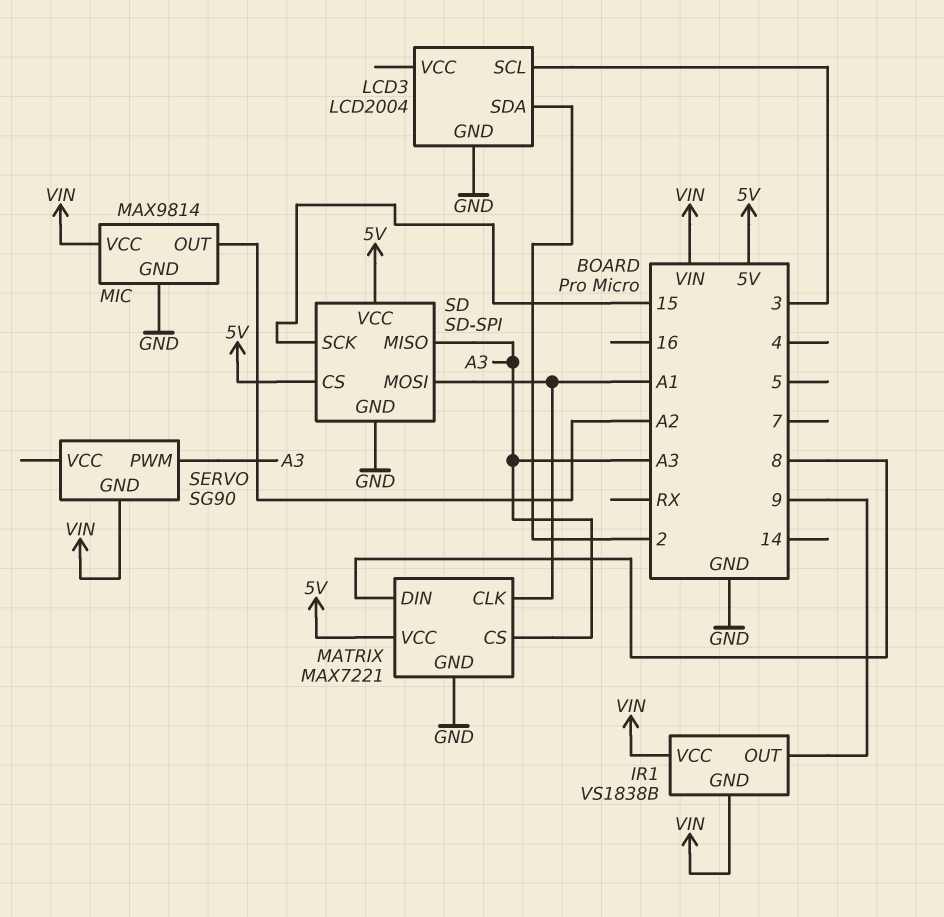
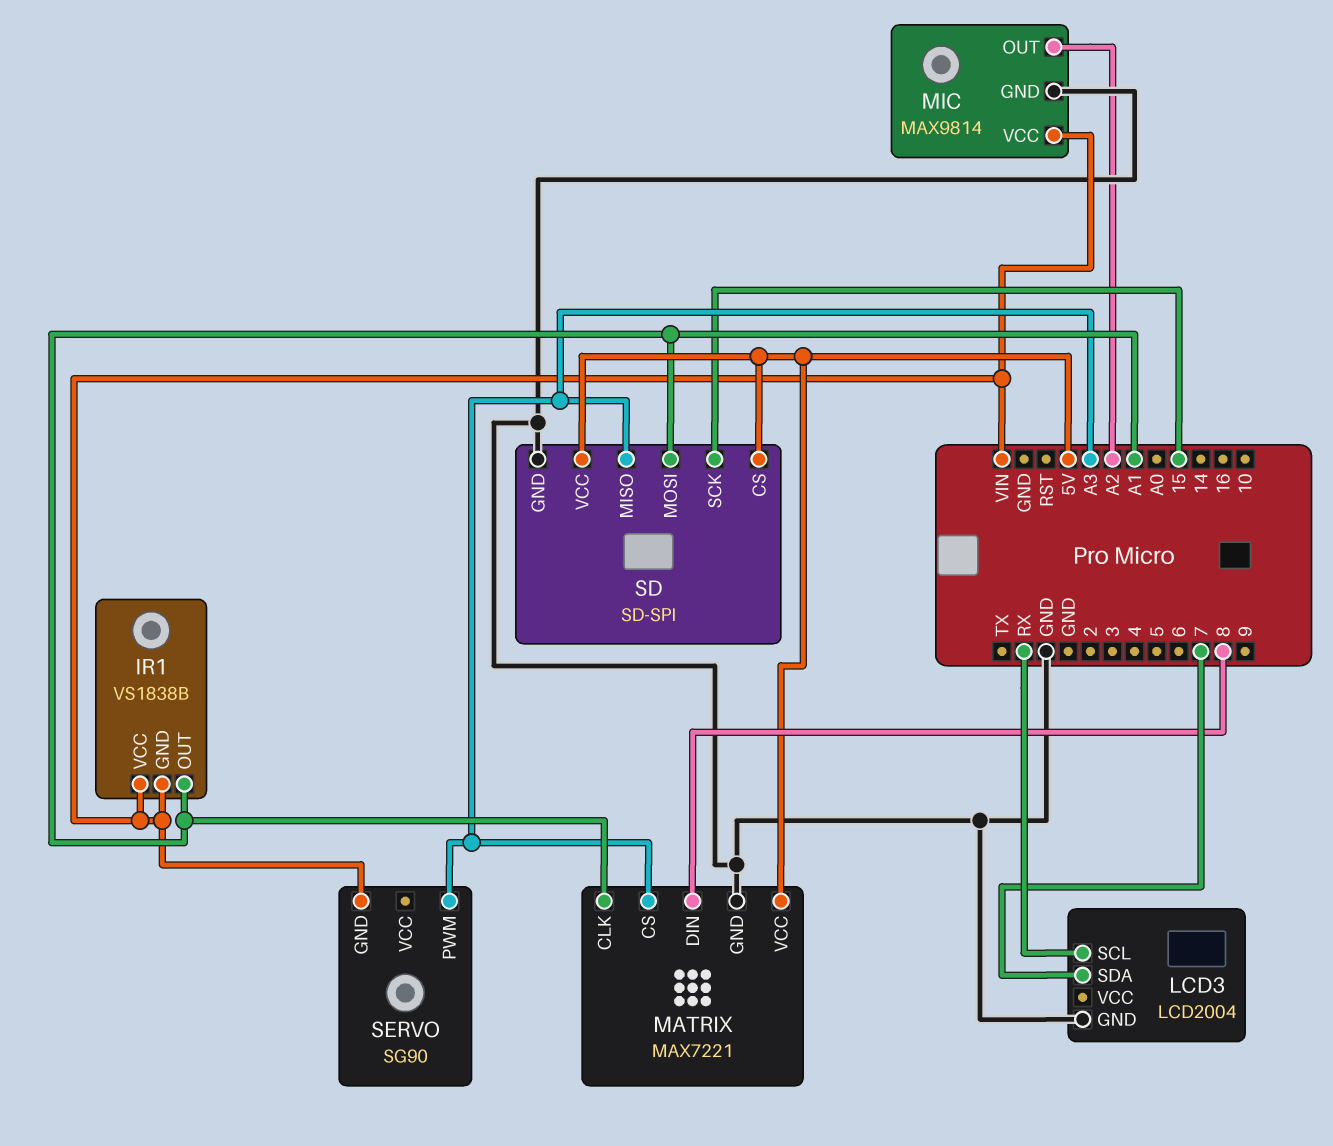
IR1 pin OUT: 9 -> A1
LCD3 pin SCL: 3 -> RX
LCD3 pin SDA: 2 -> 7

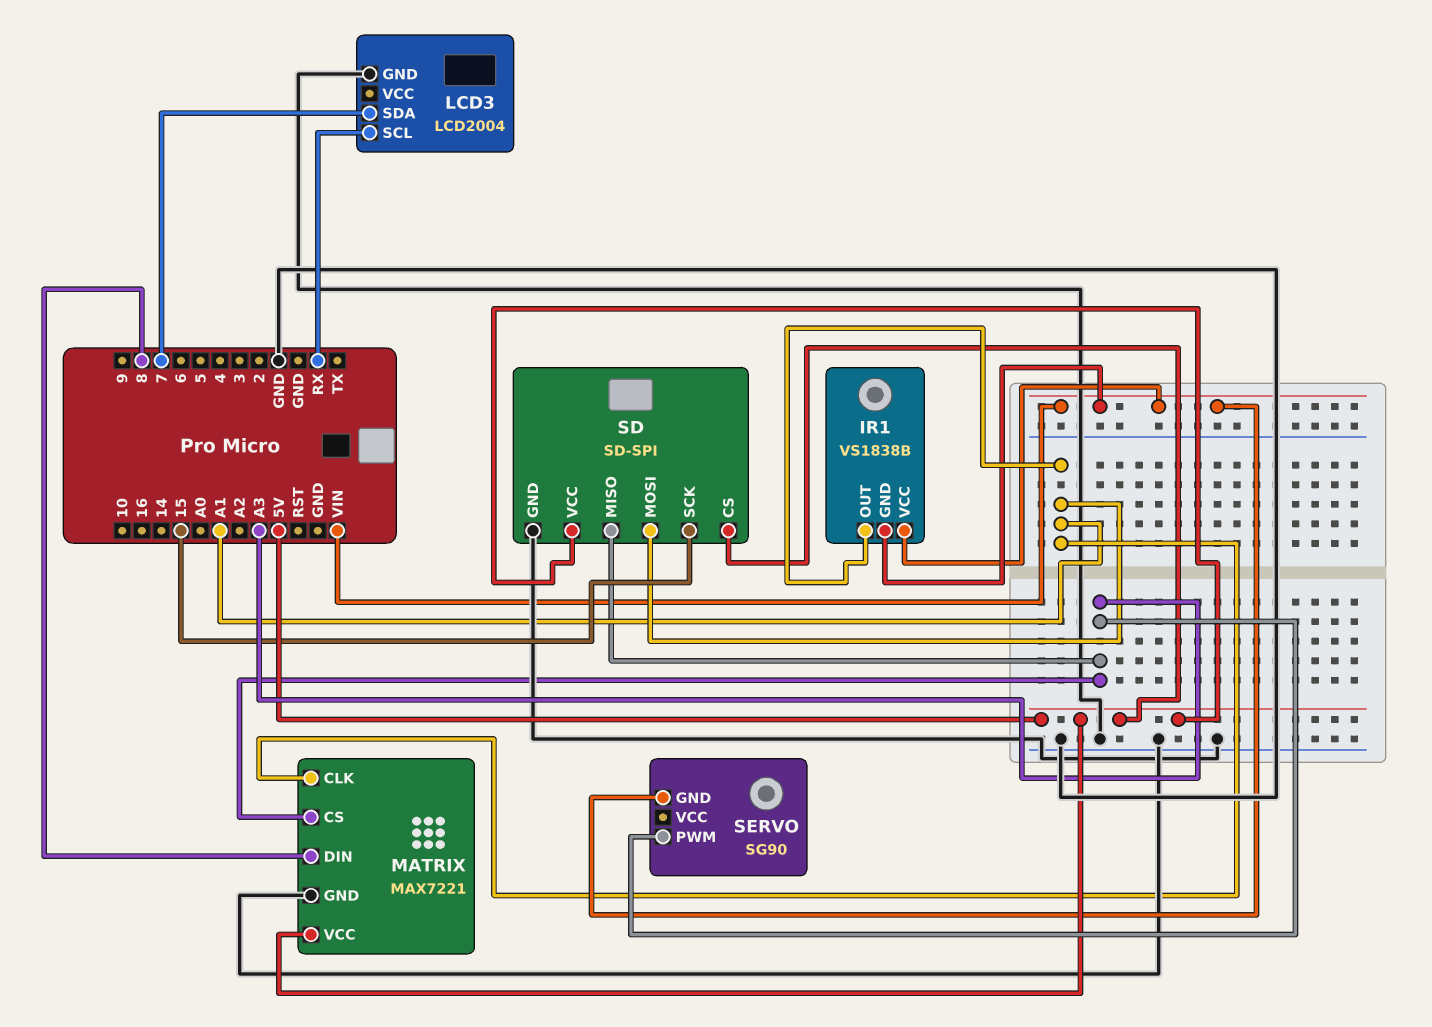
MIC: MAX9814 -> none
MIC pin GND: GND -> none
MIC pin OUT: A2 -> none
MIC pin VCC: VIN -> none

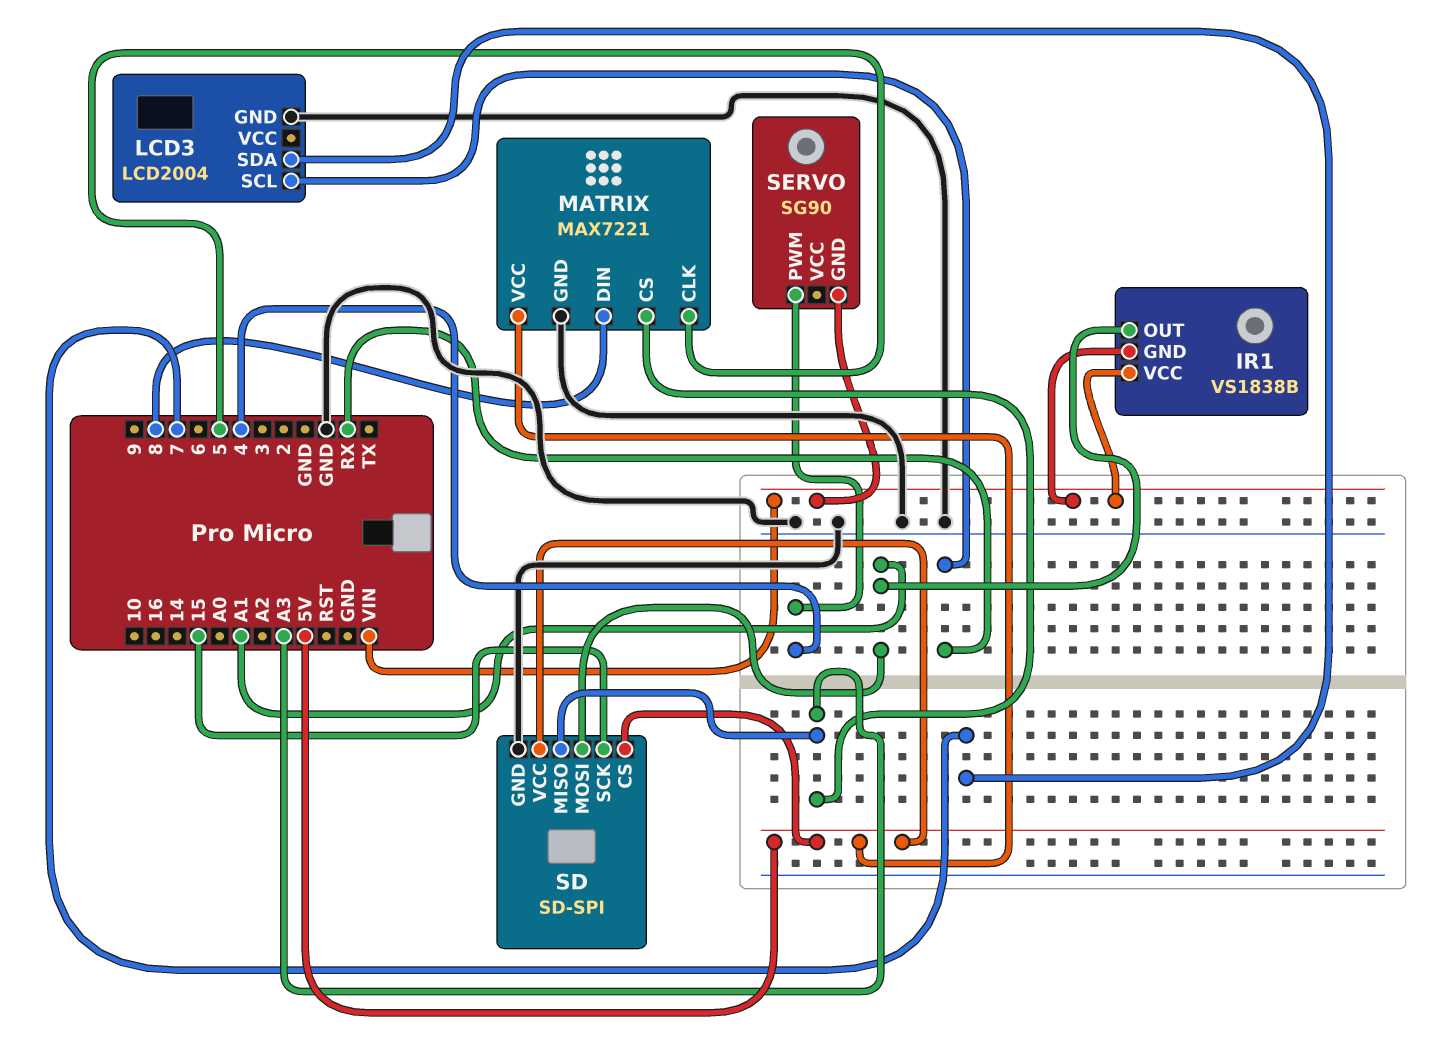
MATRIX pin CLK: A1 -> 5
SERVO pin PWM: A3 -> 4

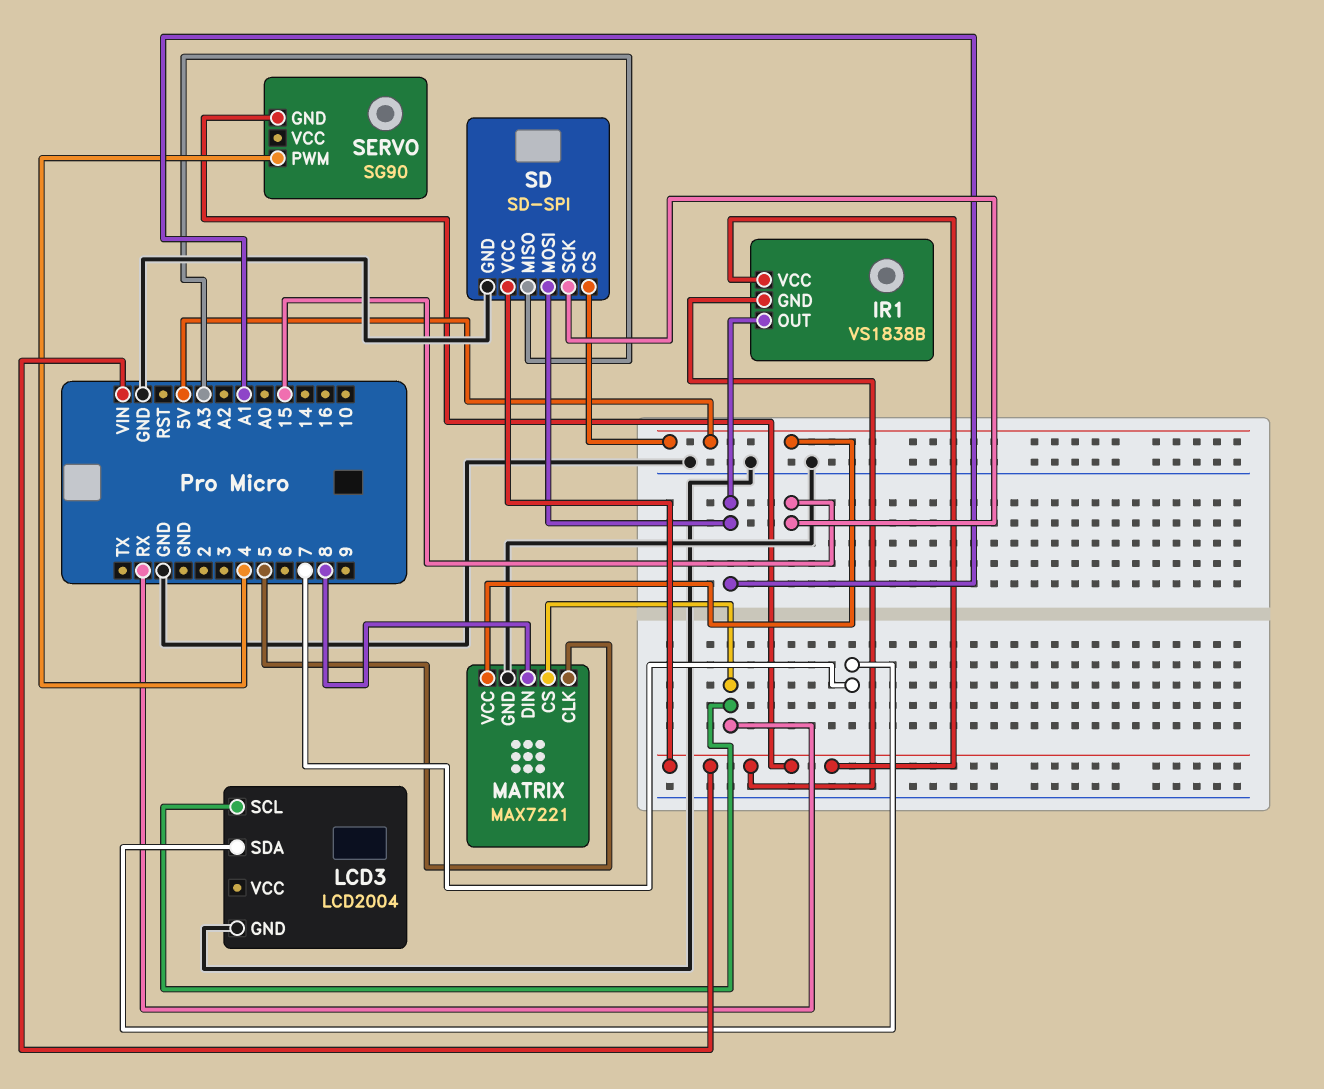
MATRIX pin CS: A3 -> RX
SD pin VCC: 5V -> VIN

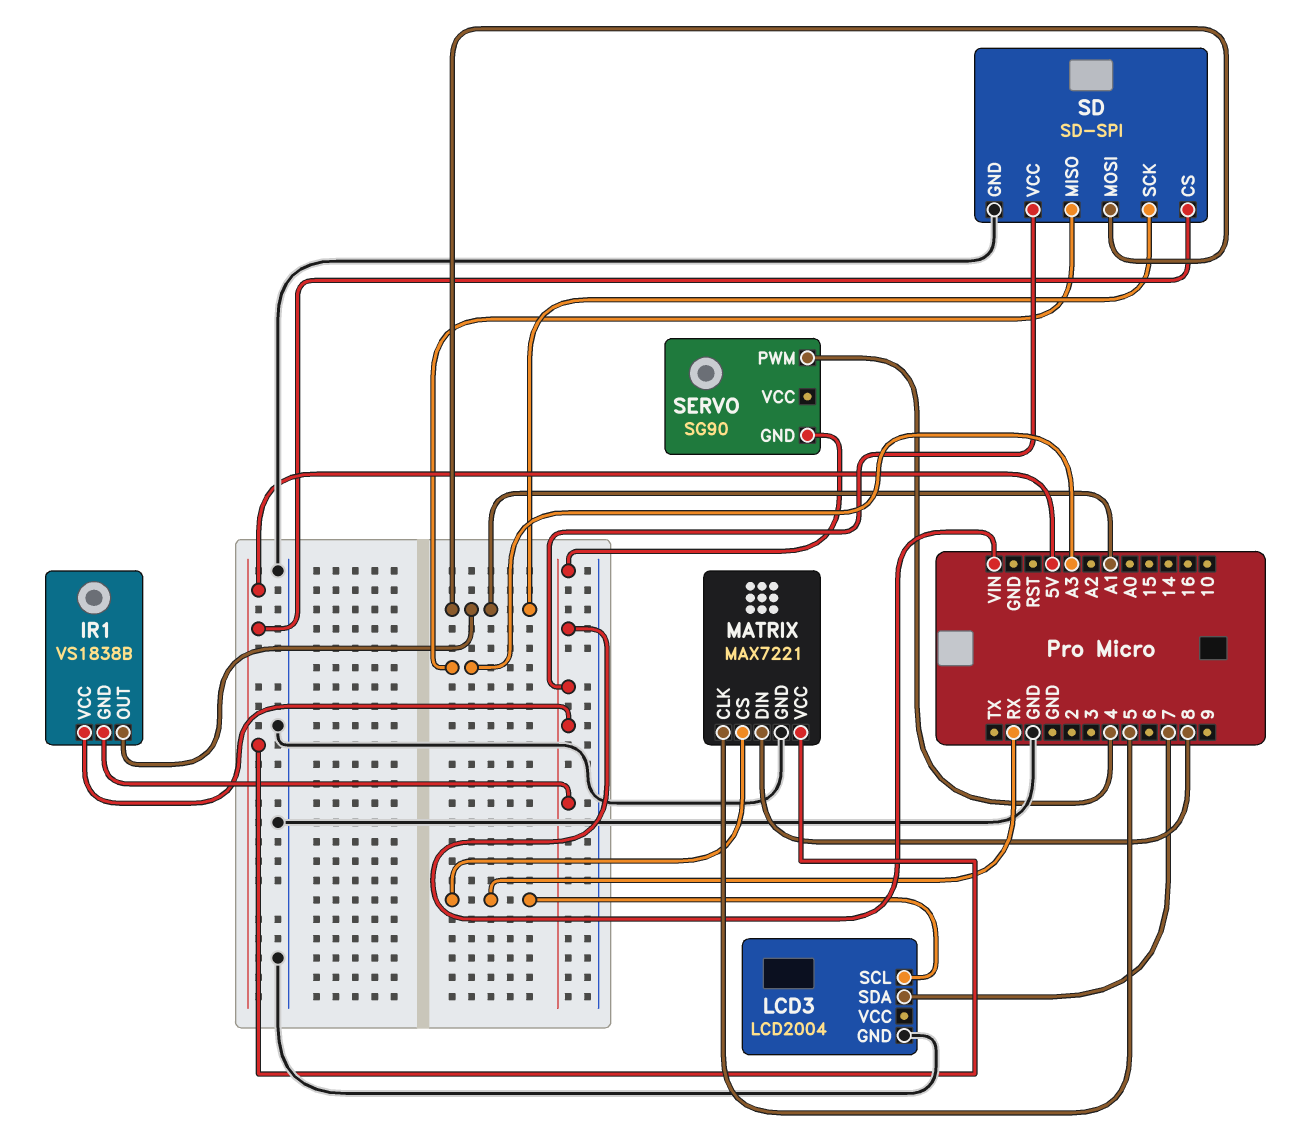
SD pin SCK: 15 -> A1

